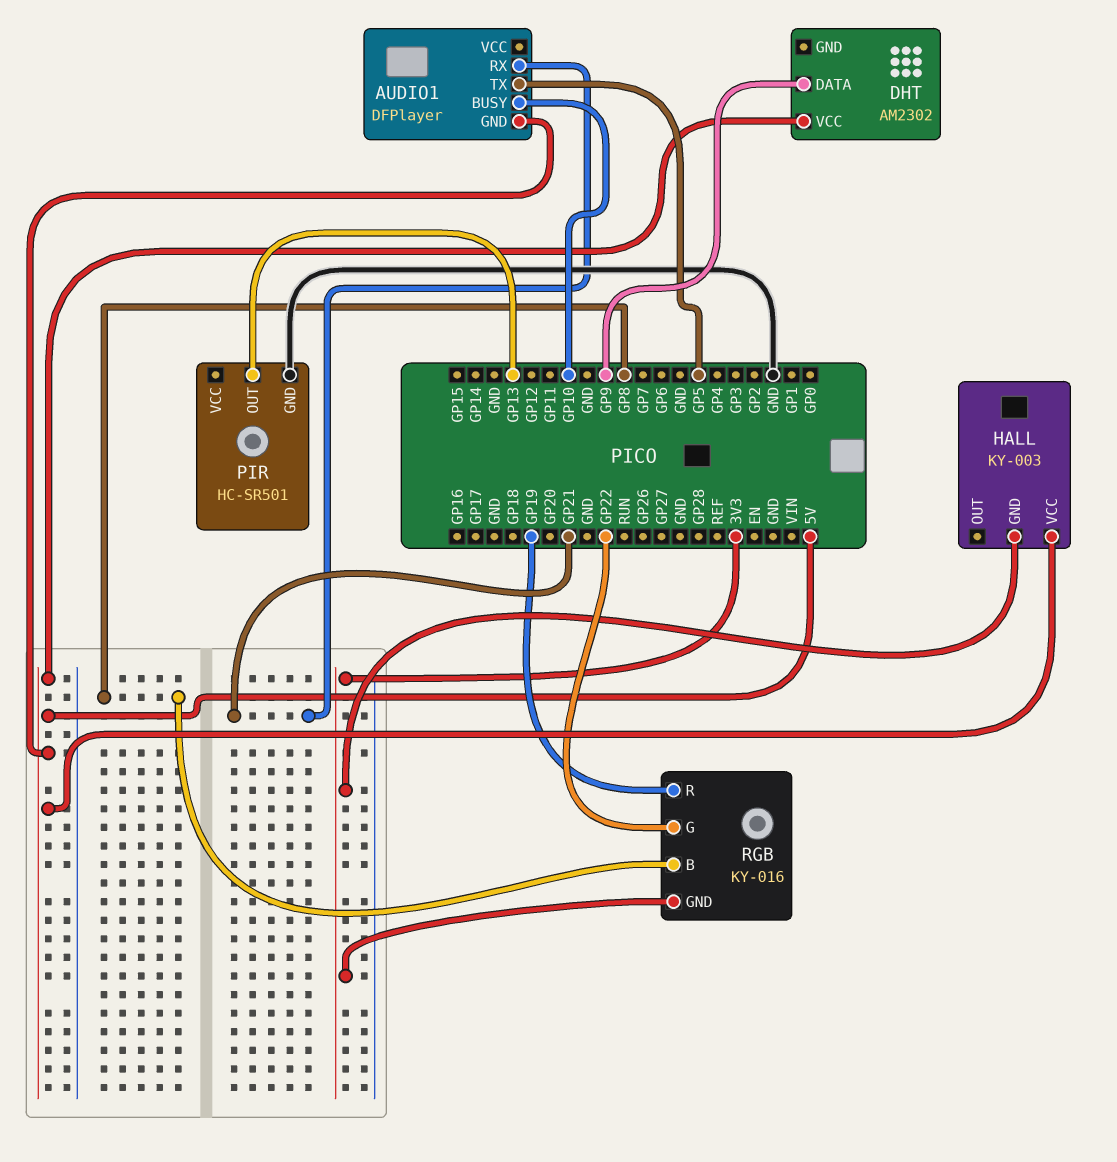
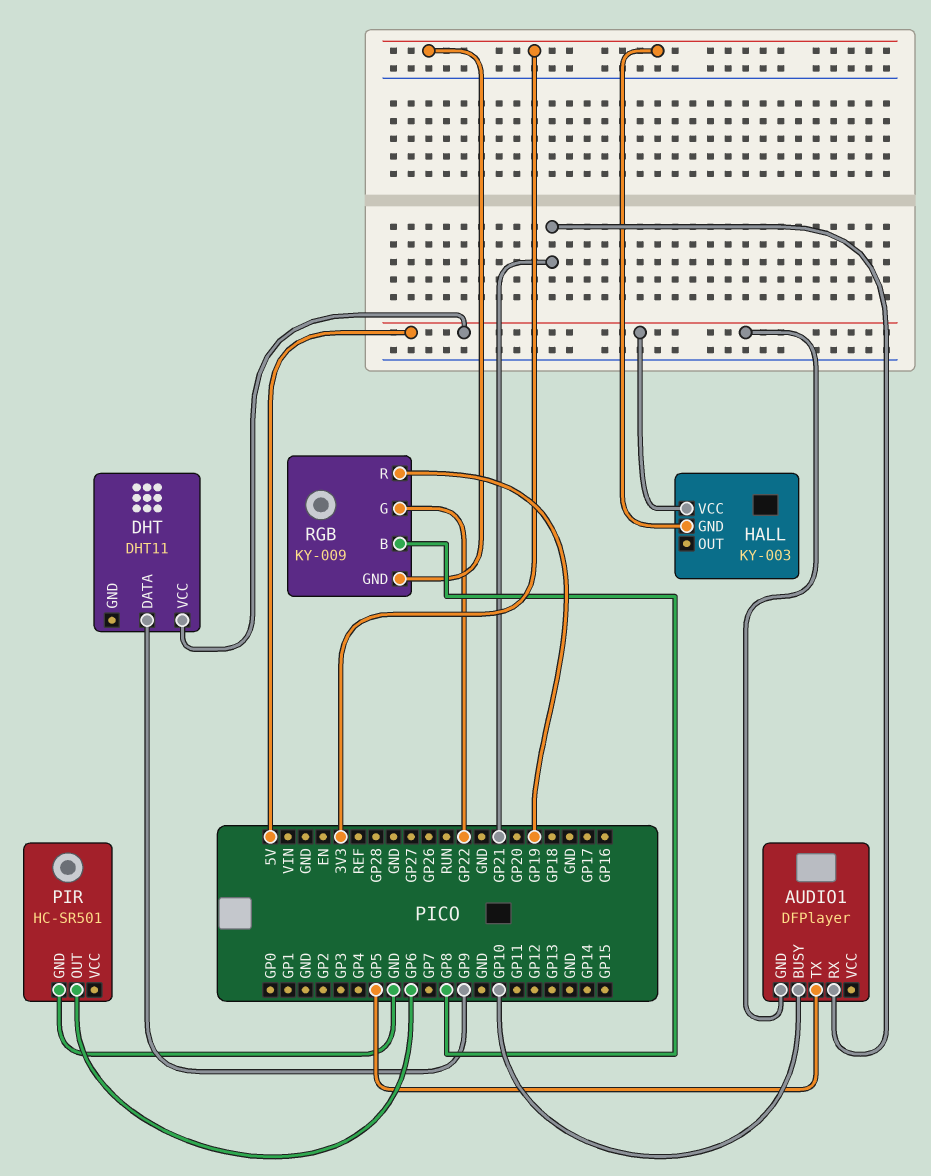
DHT: AM2302 -> DHT11
PIR pin OUT: GP13 -> GP6
RGB: KY-016 -> KY-009

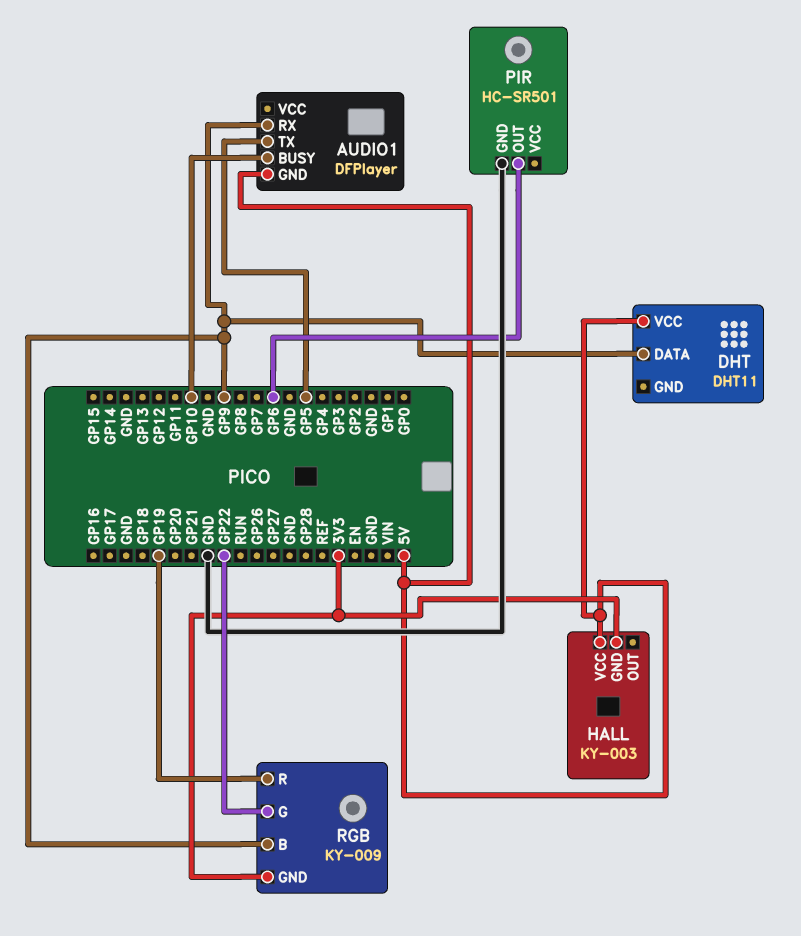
AUDIO1 pin RX: GP21 -> GP9
RGB pin B: GP8 -> GP9

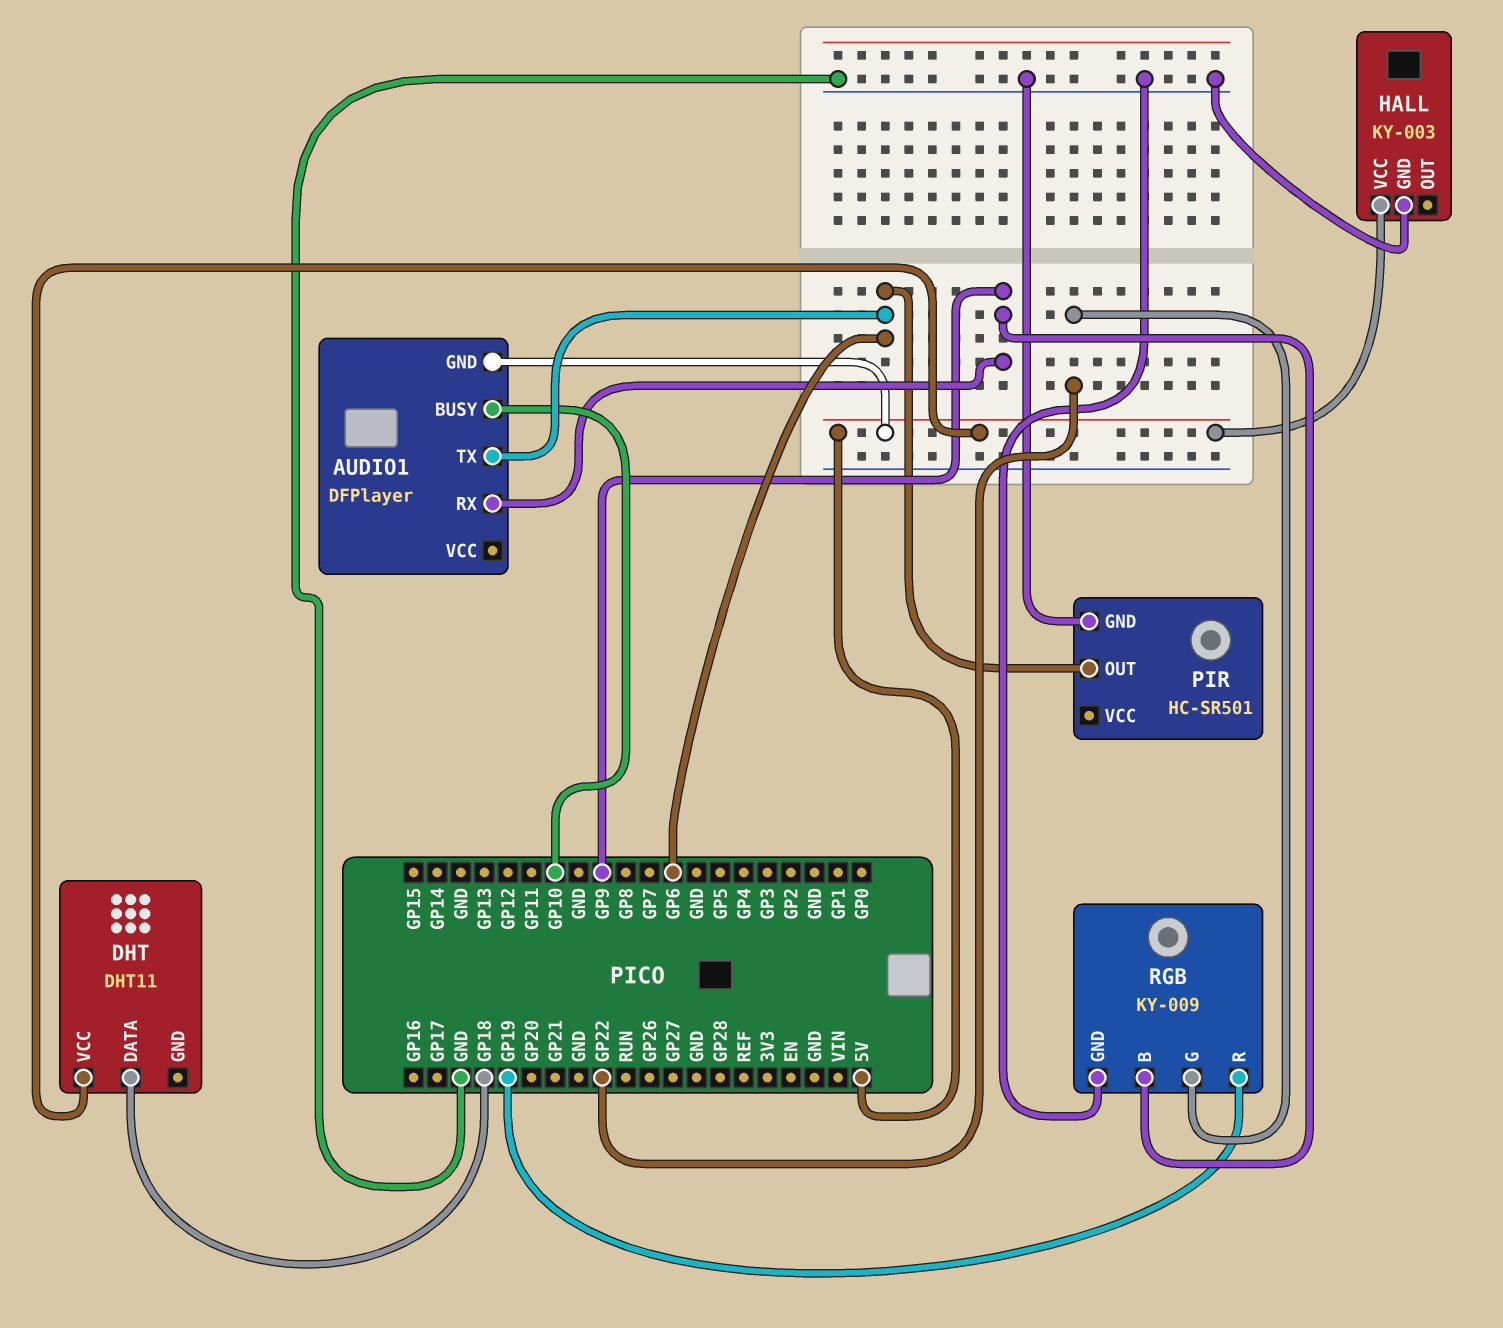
AUDIO1 pin TX: GP5 -> GP6
DHT pin DATA: GP9 -> GP18
HALL pin GND: 3V3 -> GND
RGB pin GND: 3V3 -> GND

